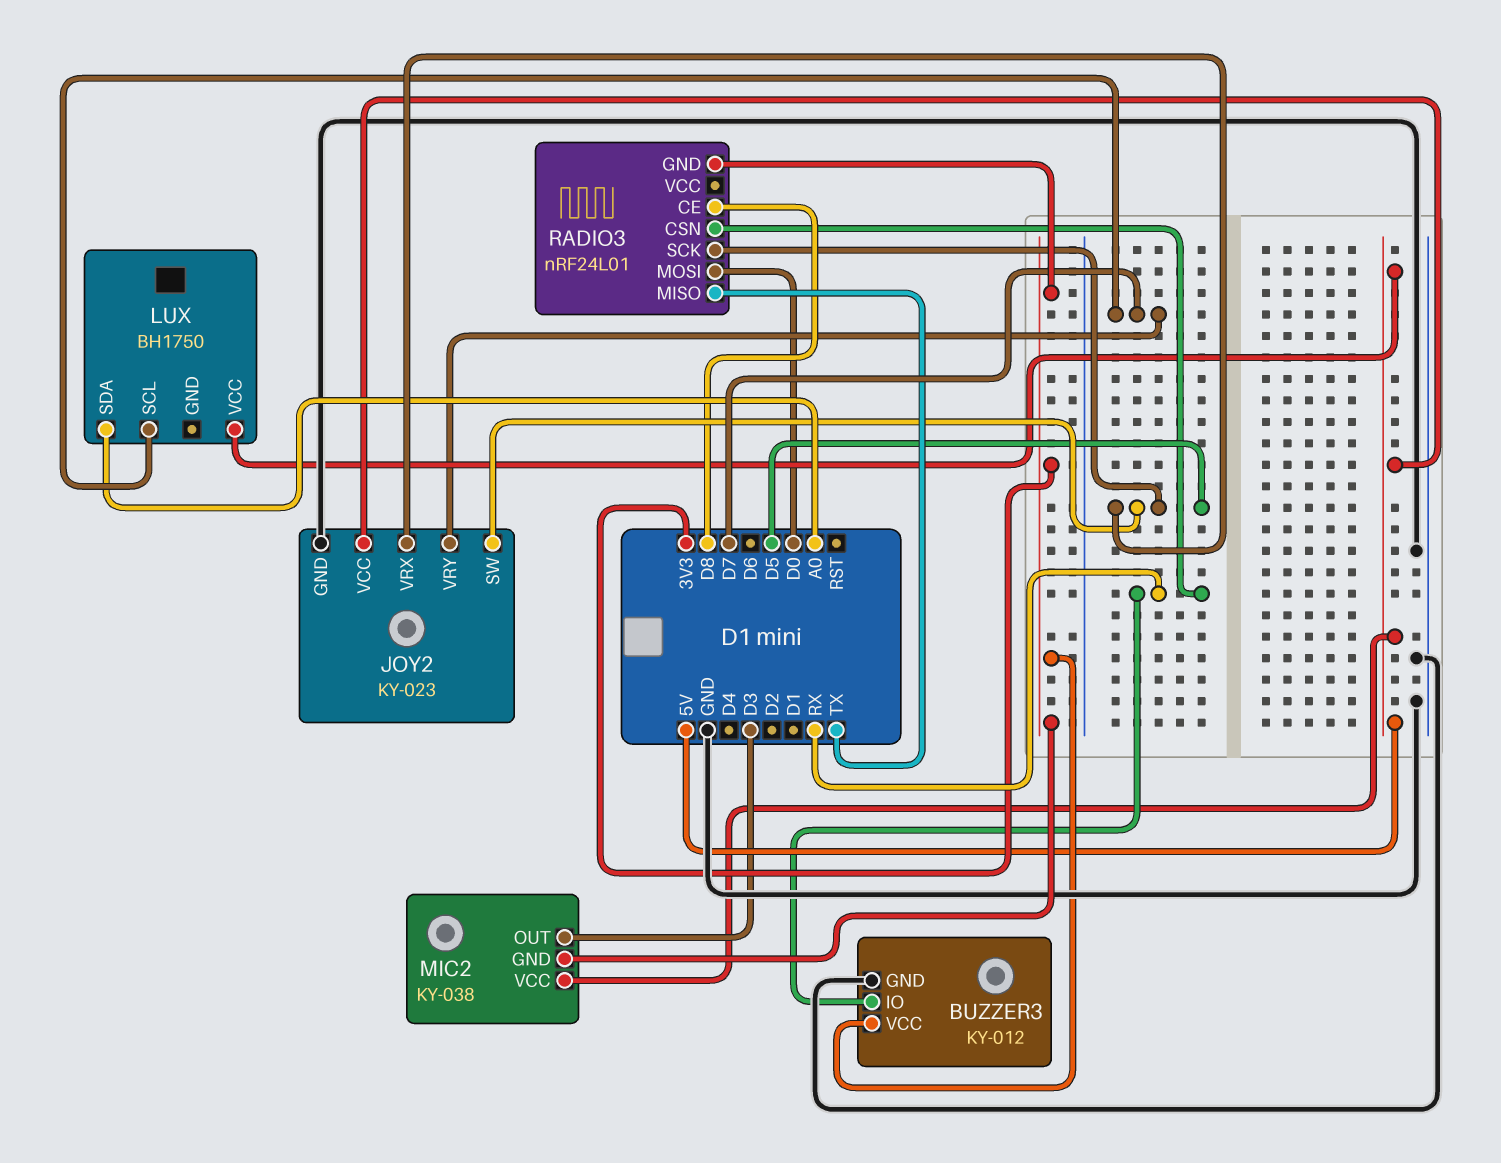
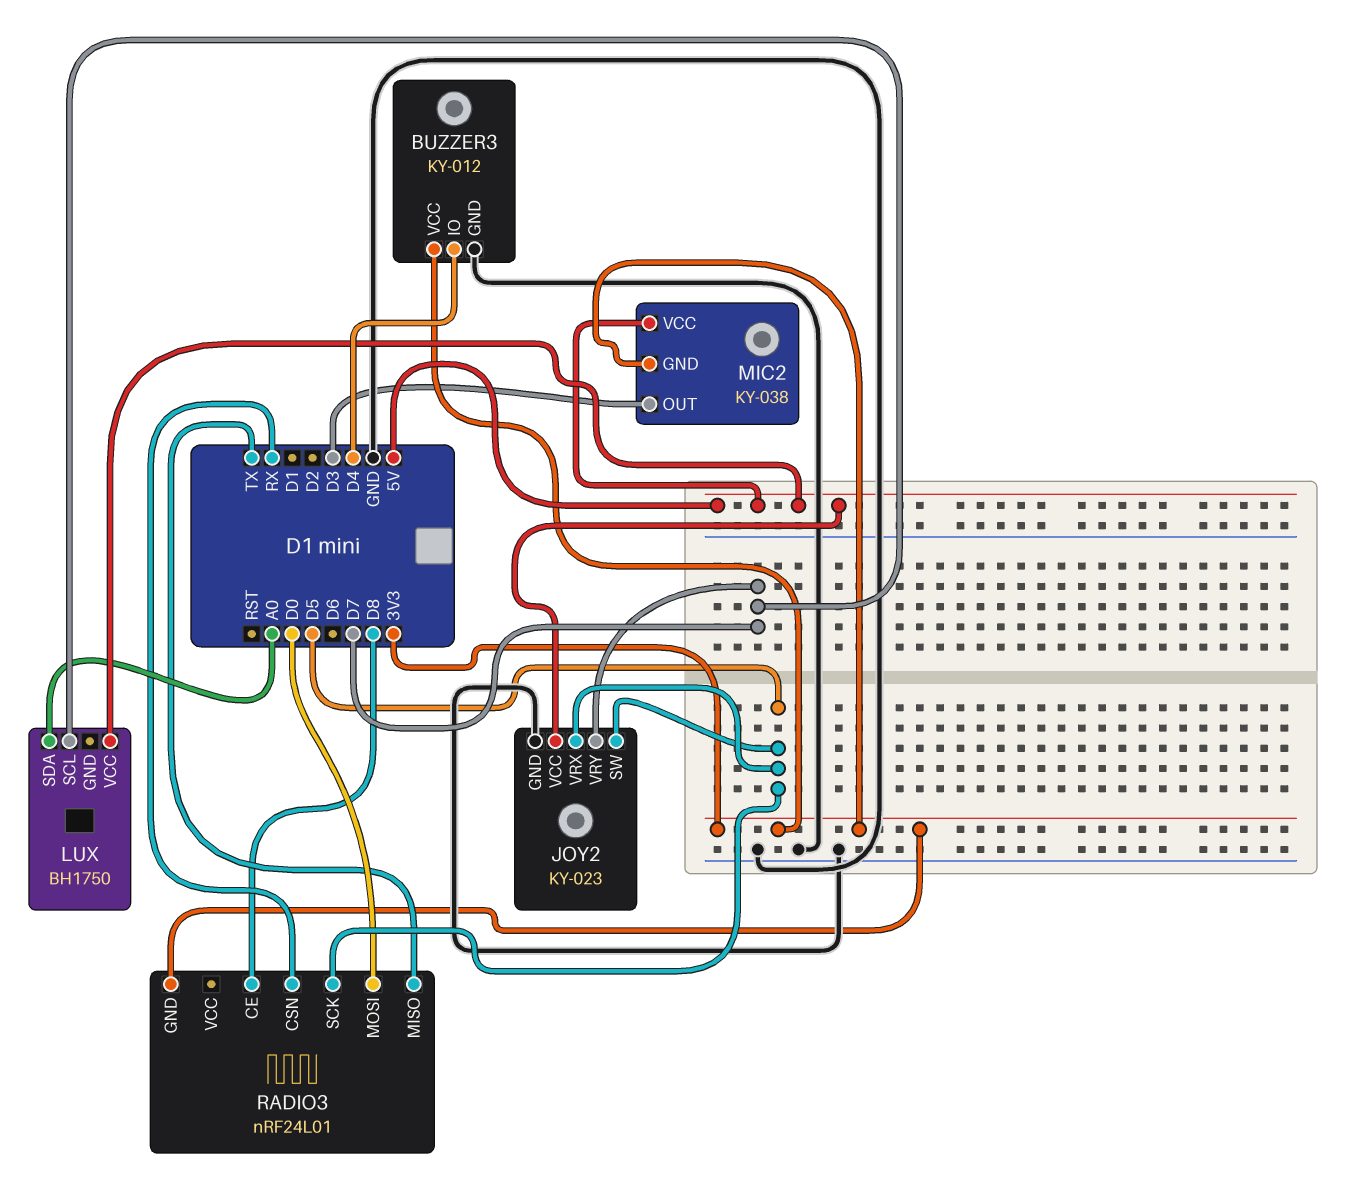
BUZZER3 pin IO: RX -> D4

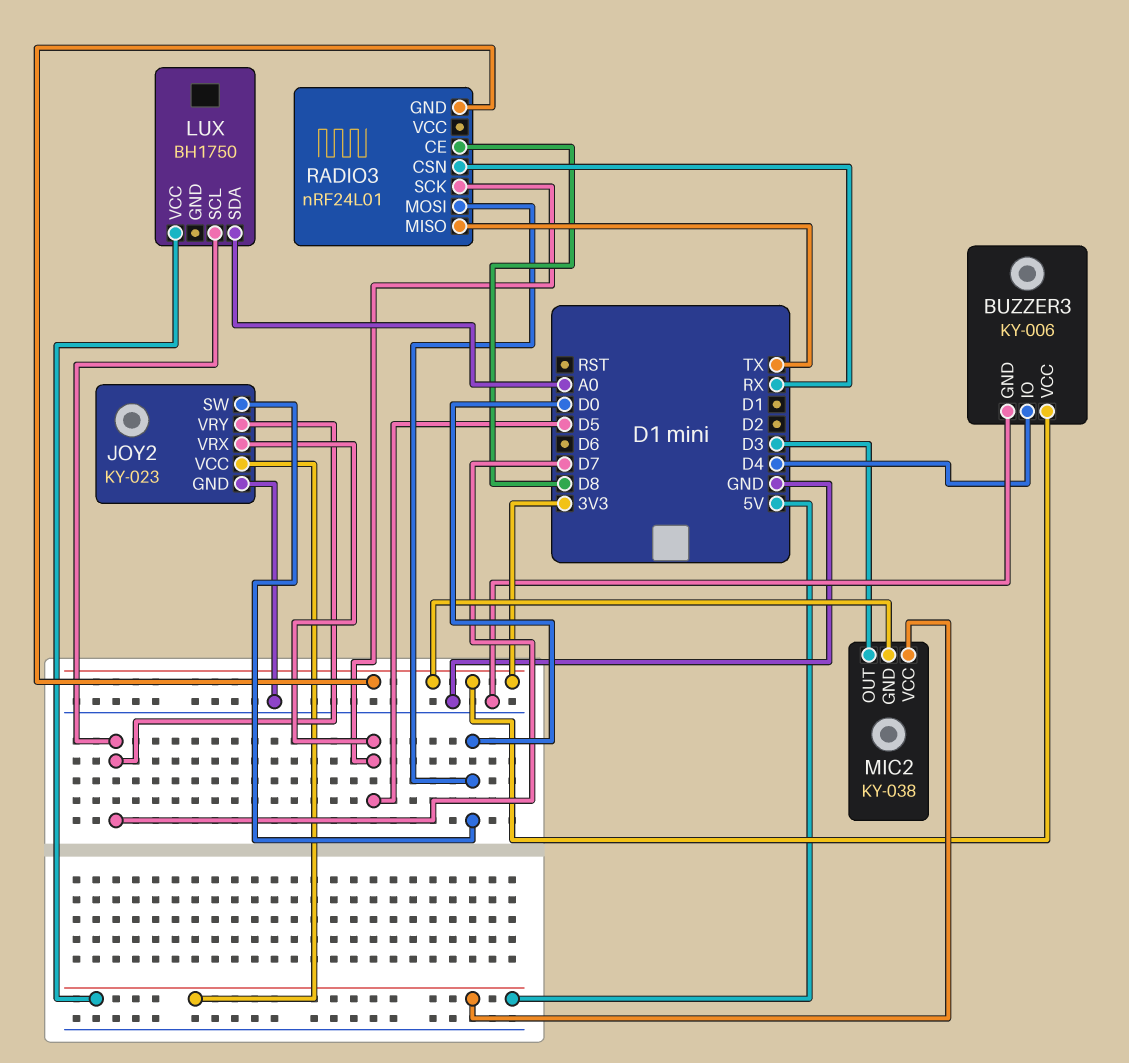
BUZZER3: KY-012 -> KY-006
JOY2 pin SW: D5 -> D0

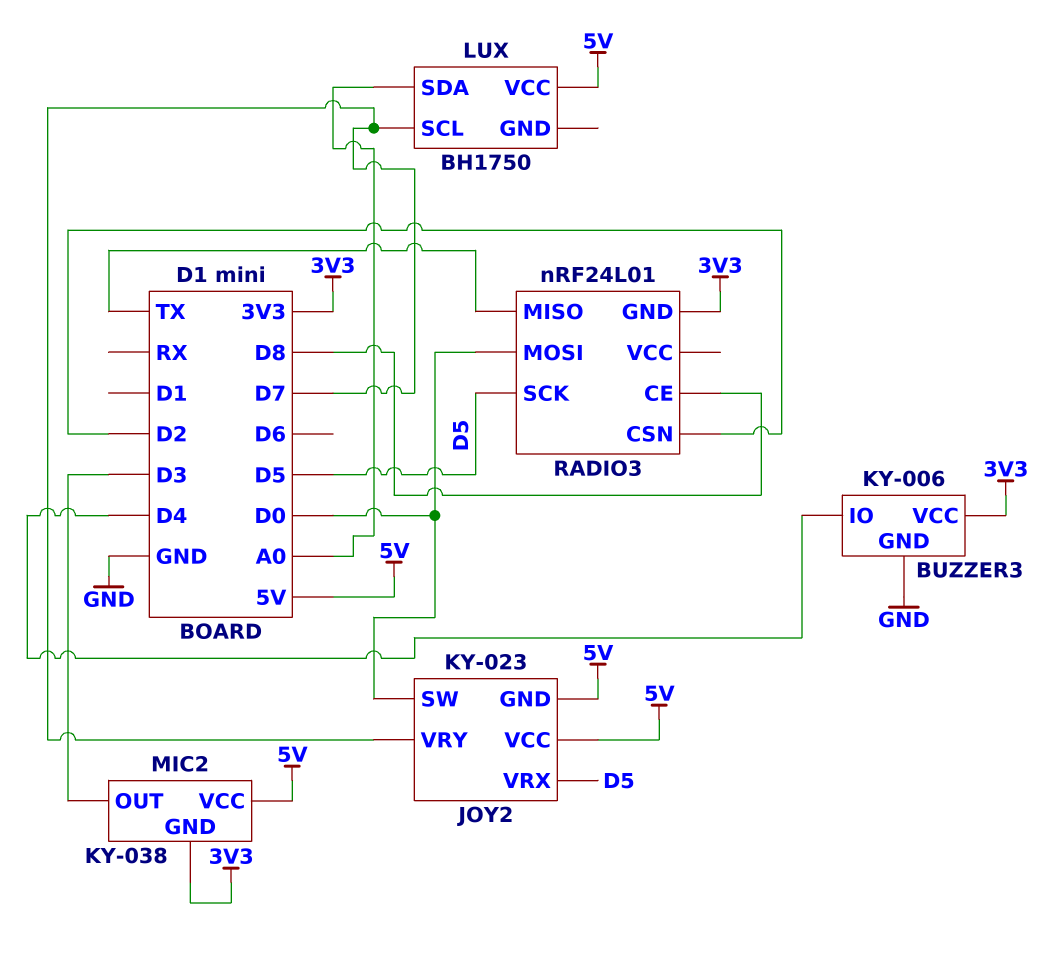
JOY2 pin GND: GND -> 5V
RADIO3 pin CSN: RX -> D2

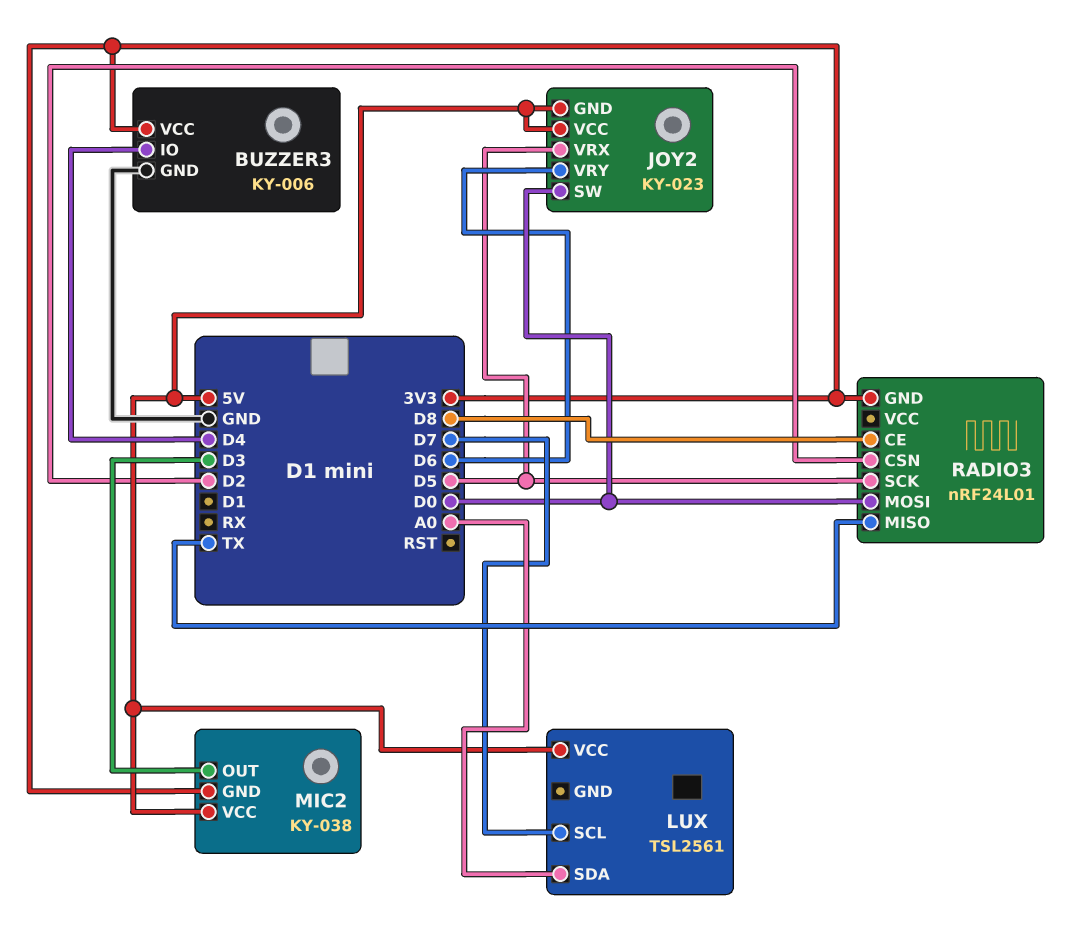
JOY2 pin VRY: D7 -> D6
LUX: BH1750 -> TSL2561

